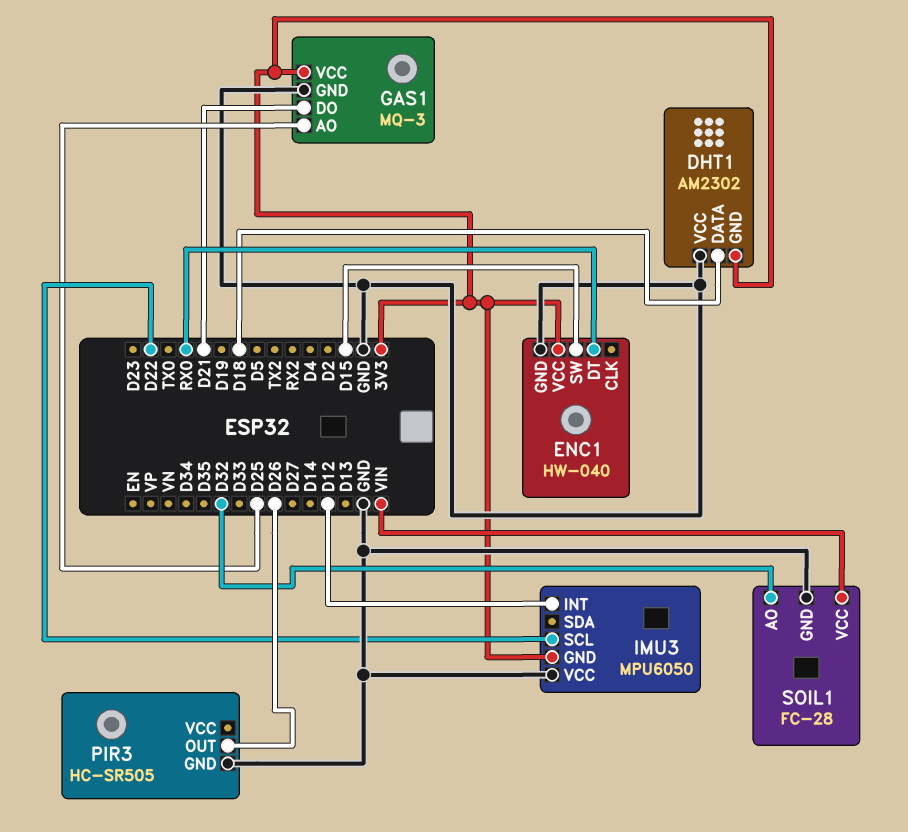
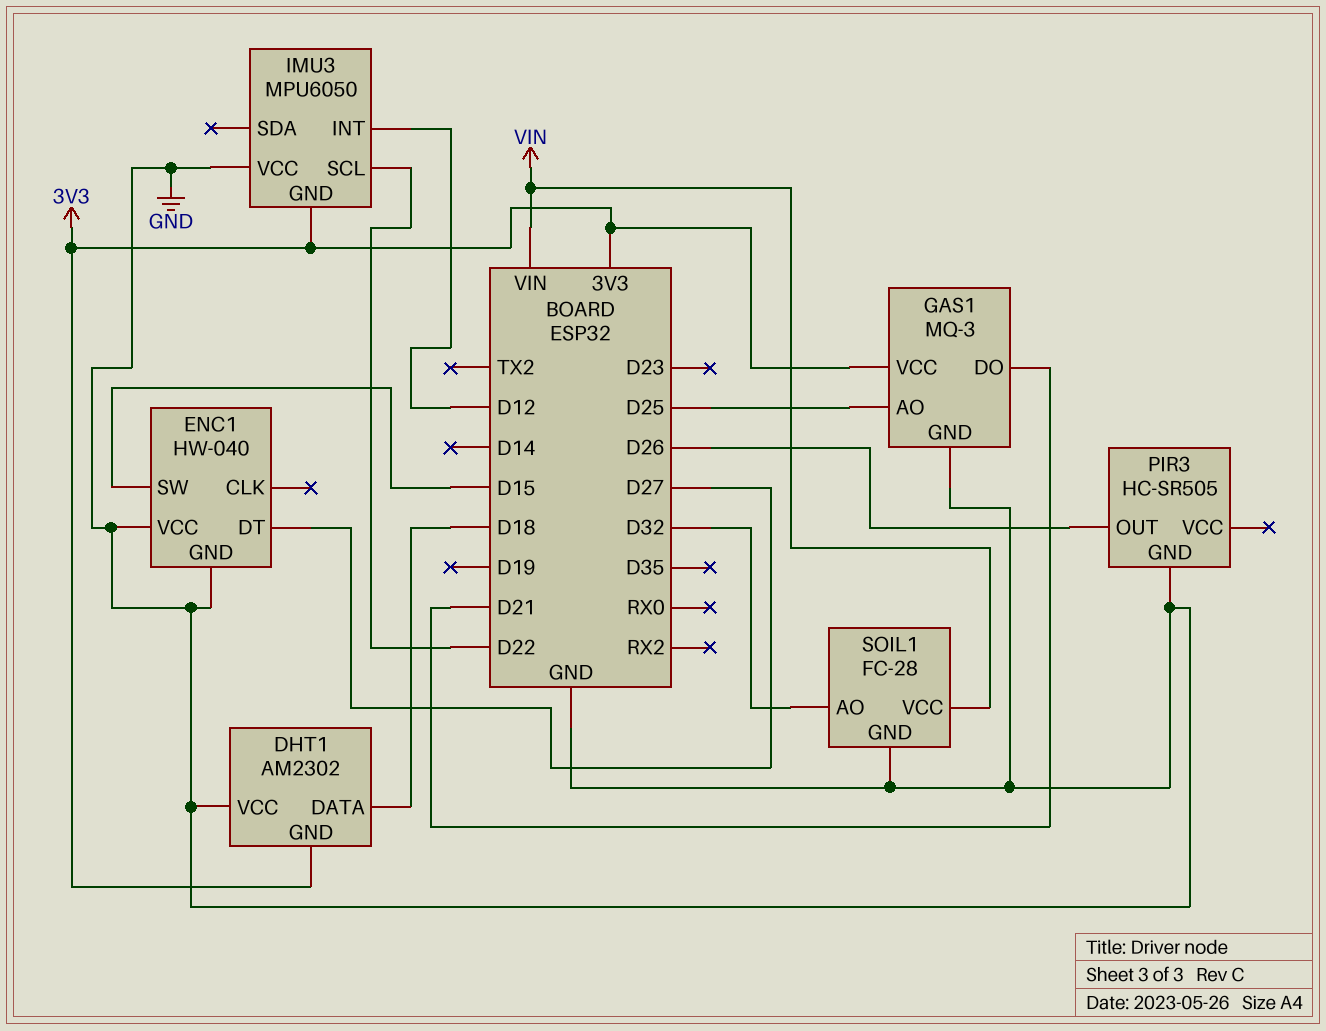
ENC1 pin DT: RX0 -> D27
ENC1 pin VCC: 3V3 -> GND

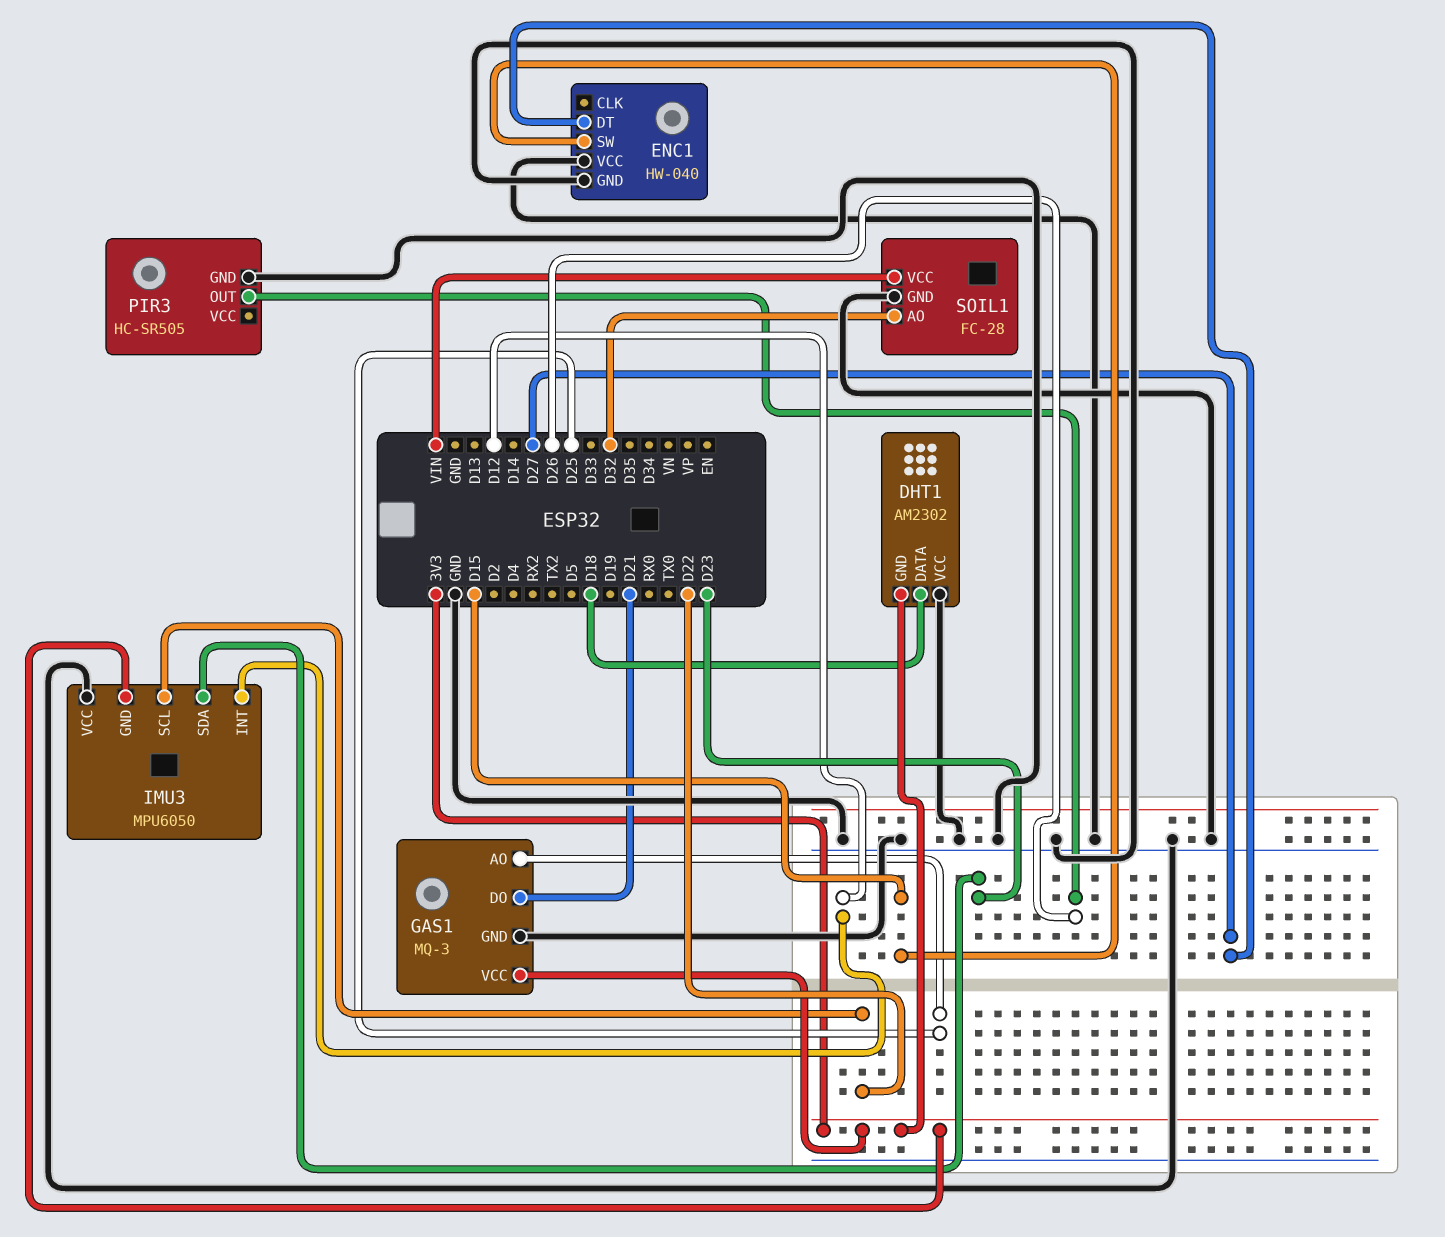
IMU3 pin SDA: none -> D23

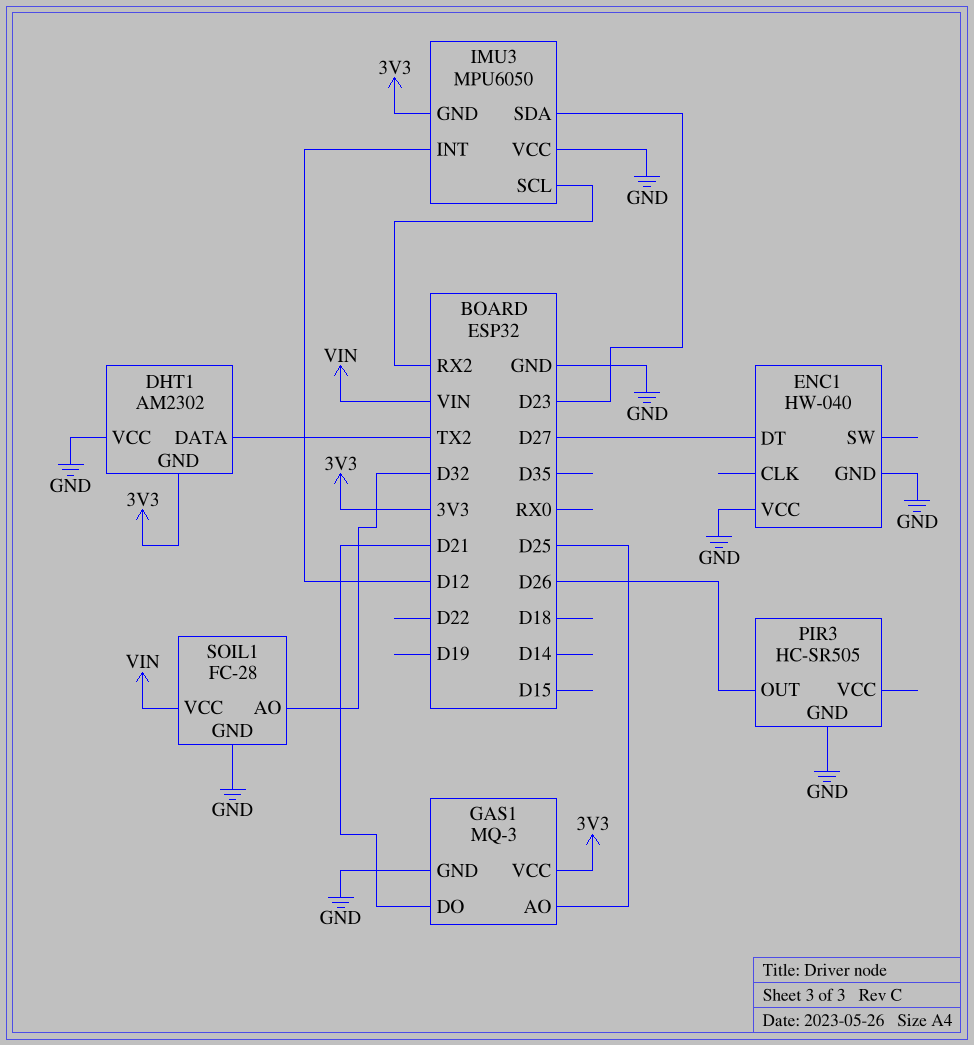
DHT1 pin DATA: D18 -> TX2
ENC1 pin SW: D15 -> none
IMU3 pin SCL: D22 -> RX2

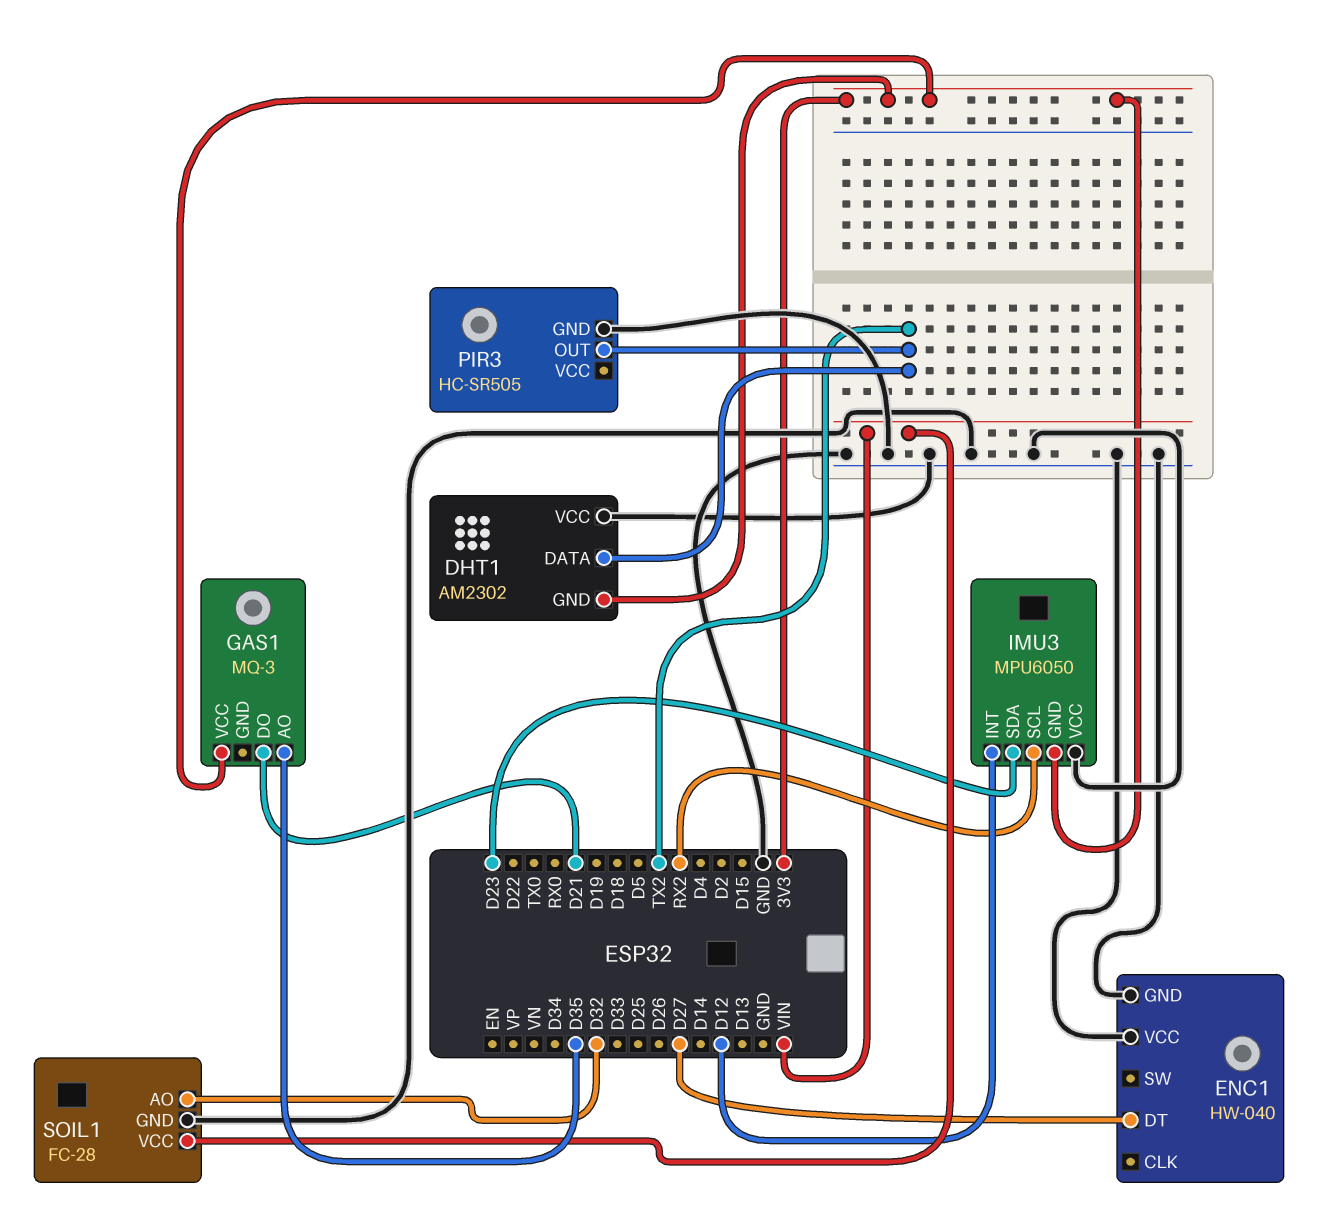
GAS1 pin AO: D25 -> D35
GAS1 pin GND: GND -> none
PIR3 pin OUT: D26 -> TX2

